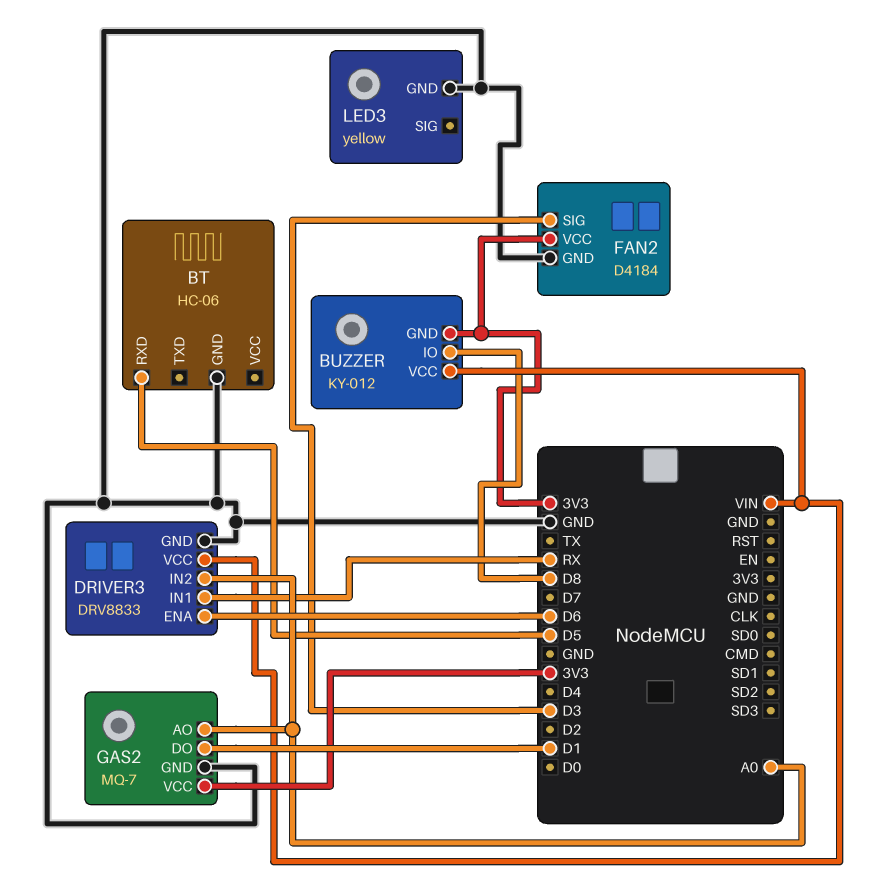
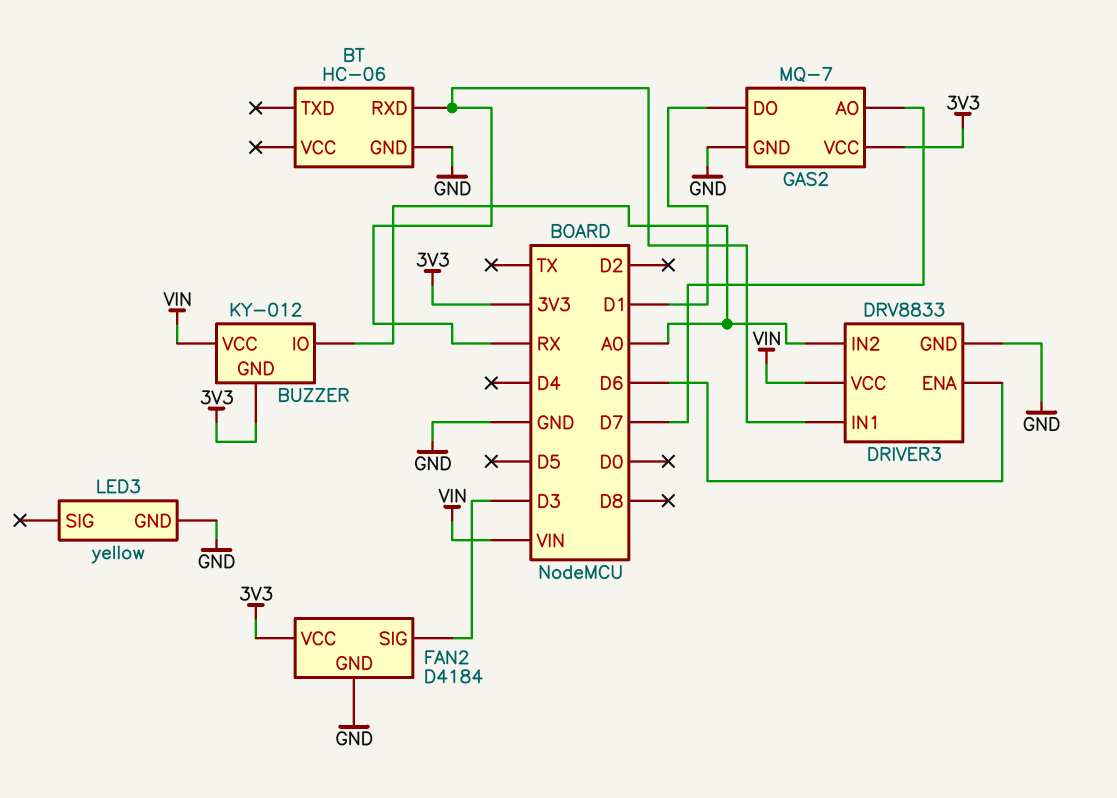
BT pin RXD: D5 -> RX
BUZZER pin IO: D8 -> A0
GAS2 pin AO: A0 -> D7

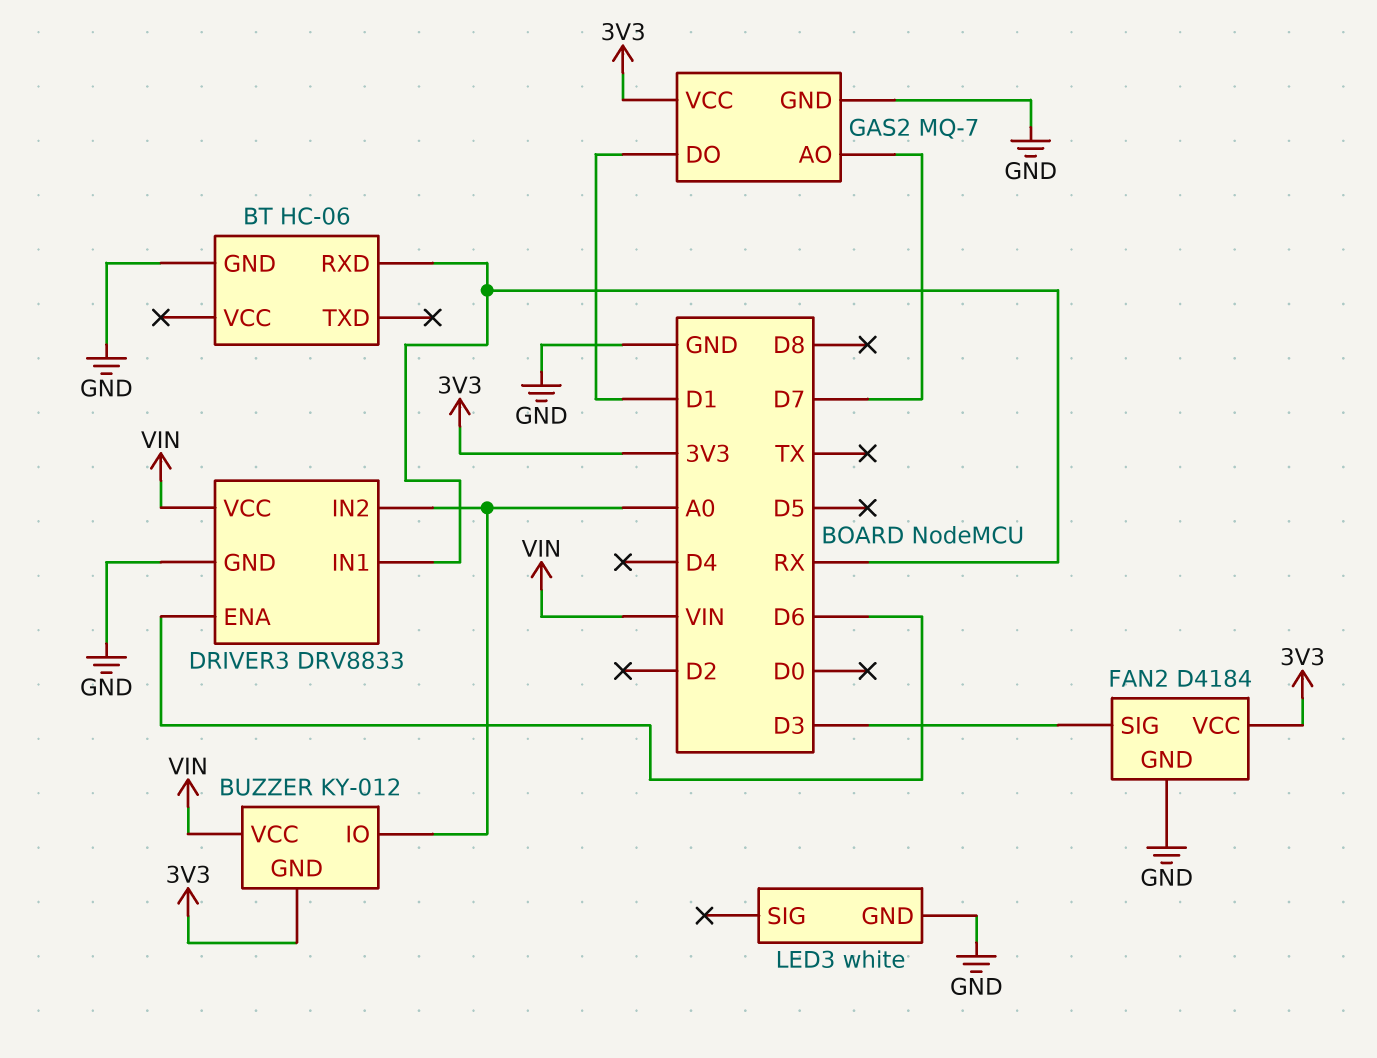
LED3: yellow -> white

